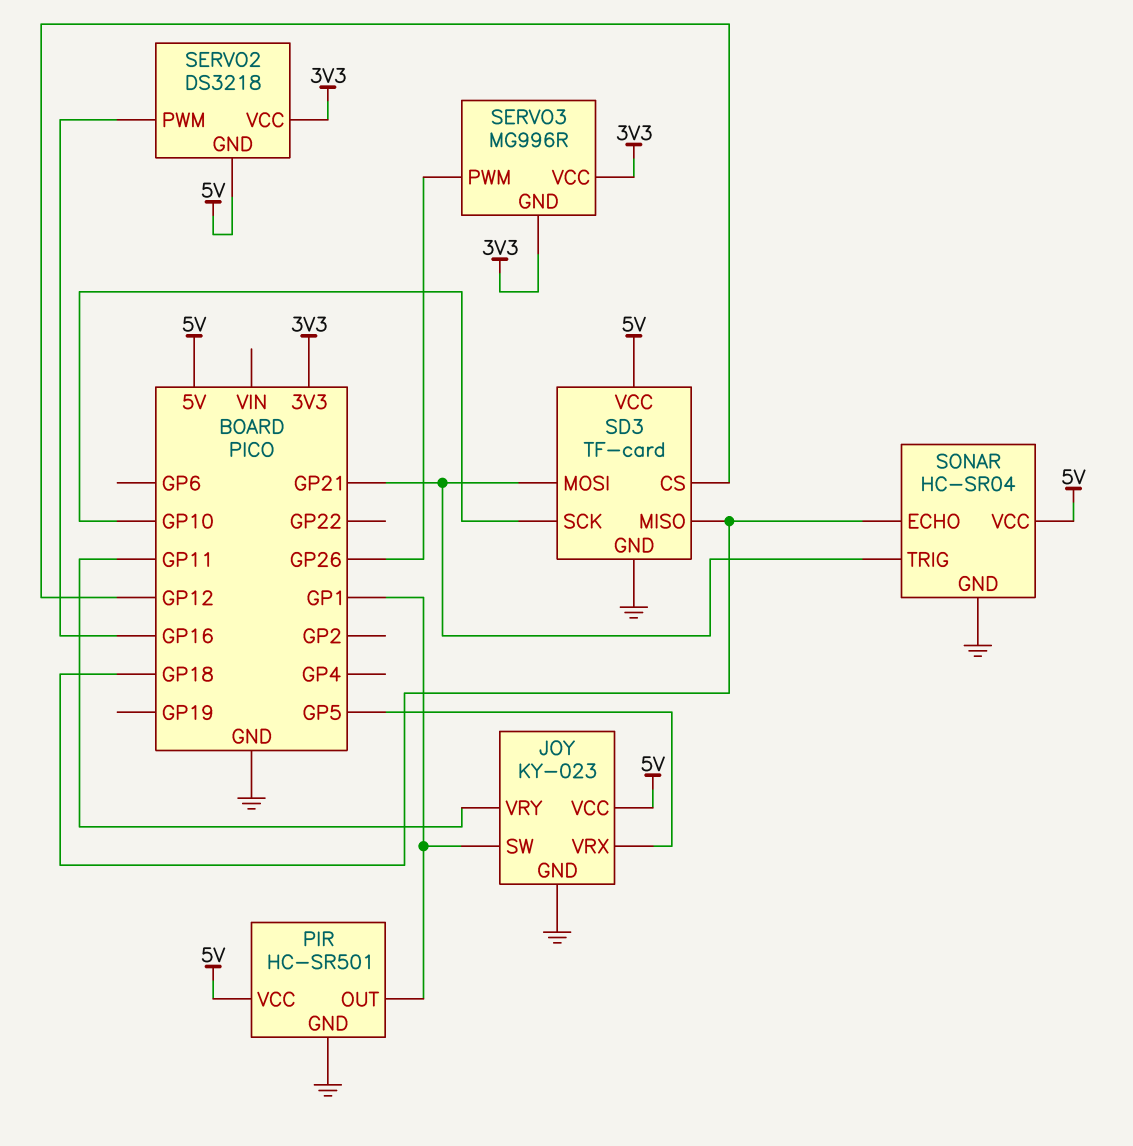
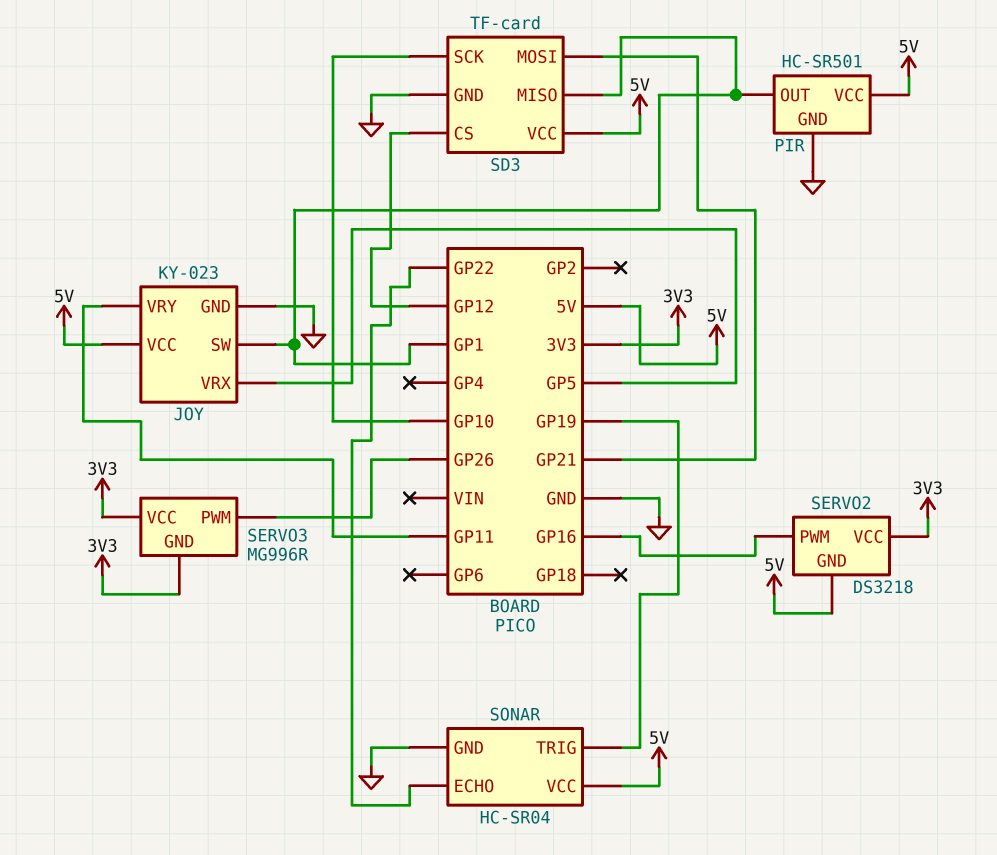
SD3 pin MISO: GP18 -> GP1
SONAR pin ECHO: GP18 -> GP22
SONAR pin TRIG: GP21 -> GP19

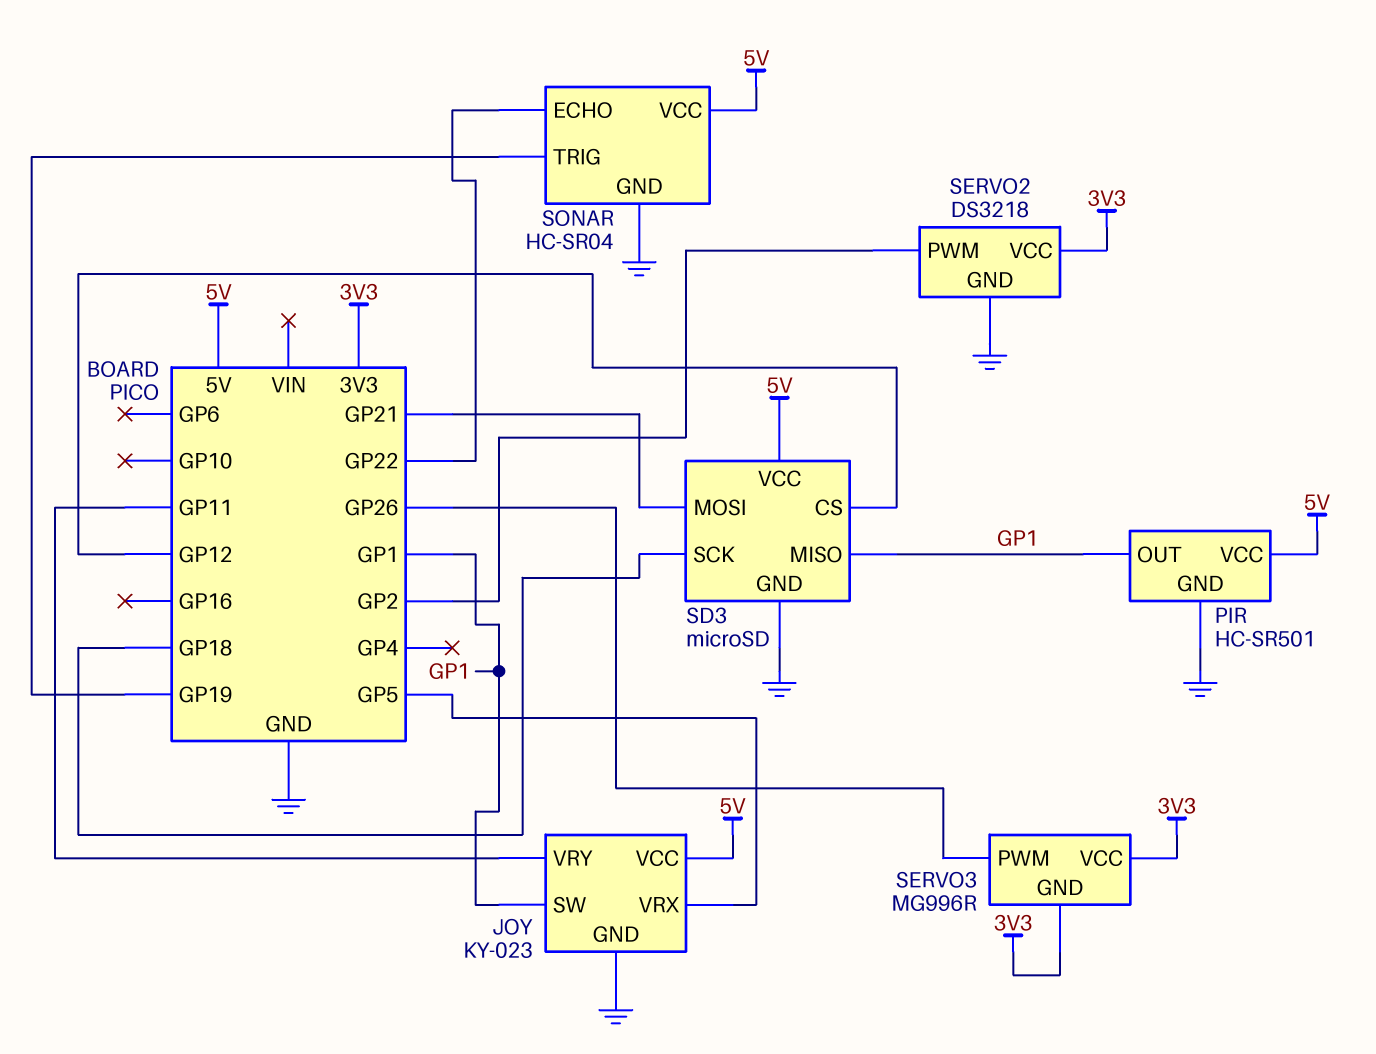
SD3: TF-card -> microSD
SD3 pin SCK: GP10 -> GP18
SERVO2 pin GND: 5V -> GND
SERVO2 pin PWM: GP16 -> GP2

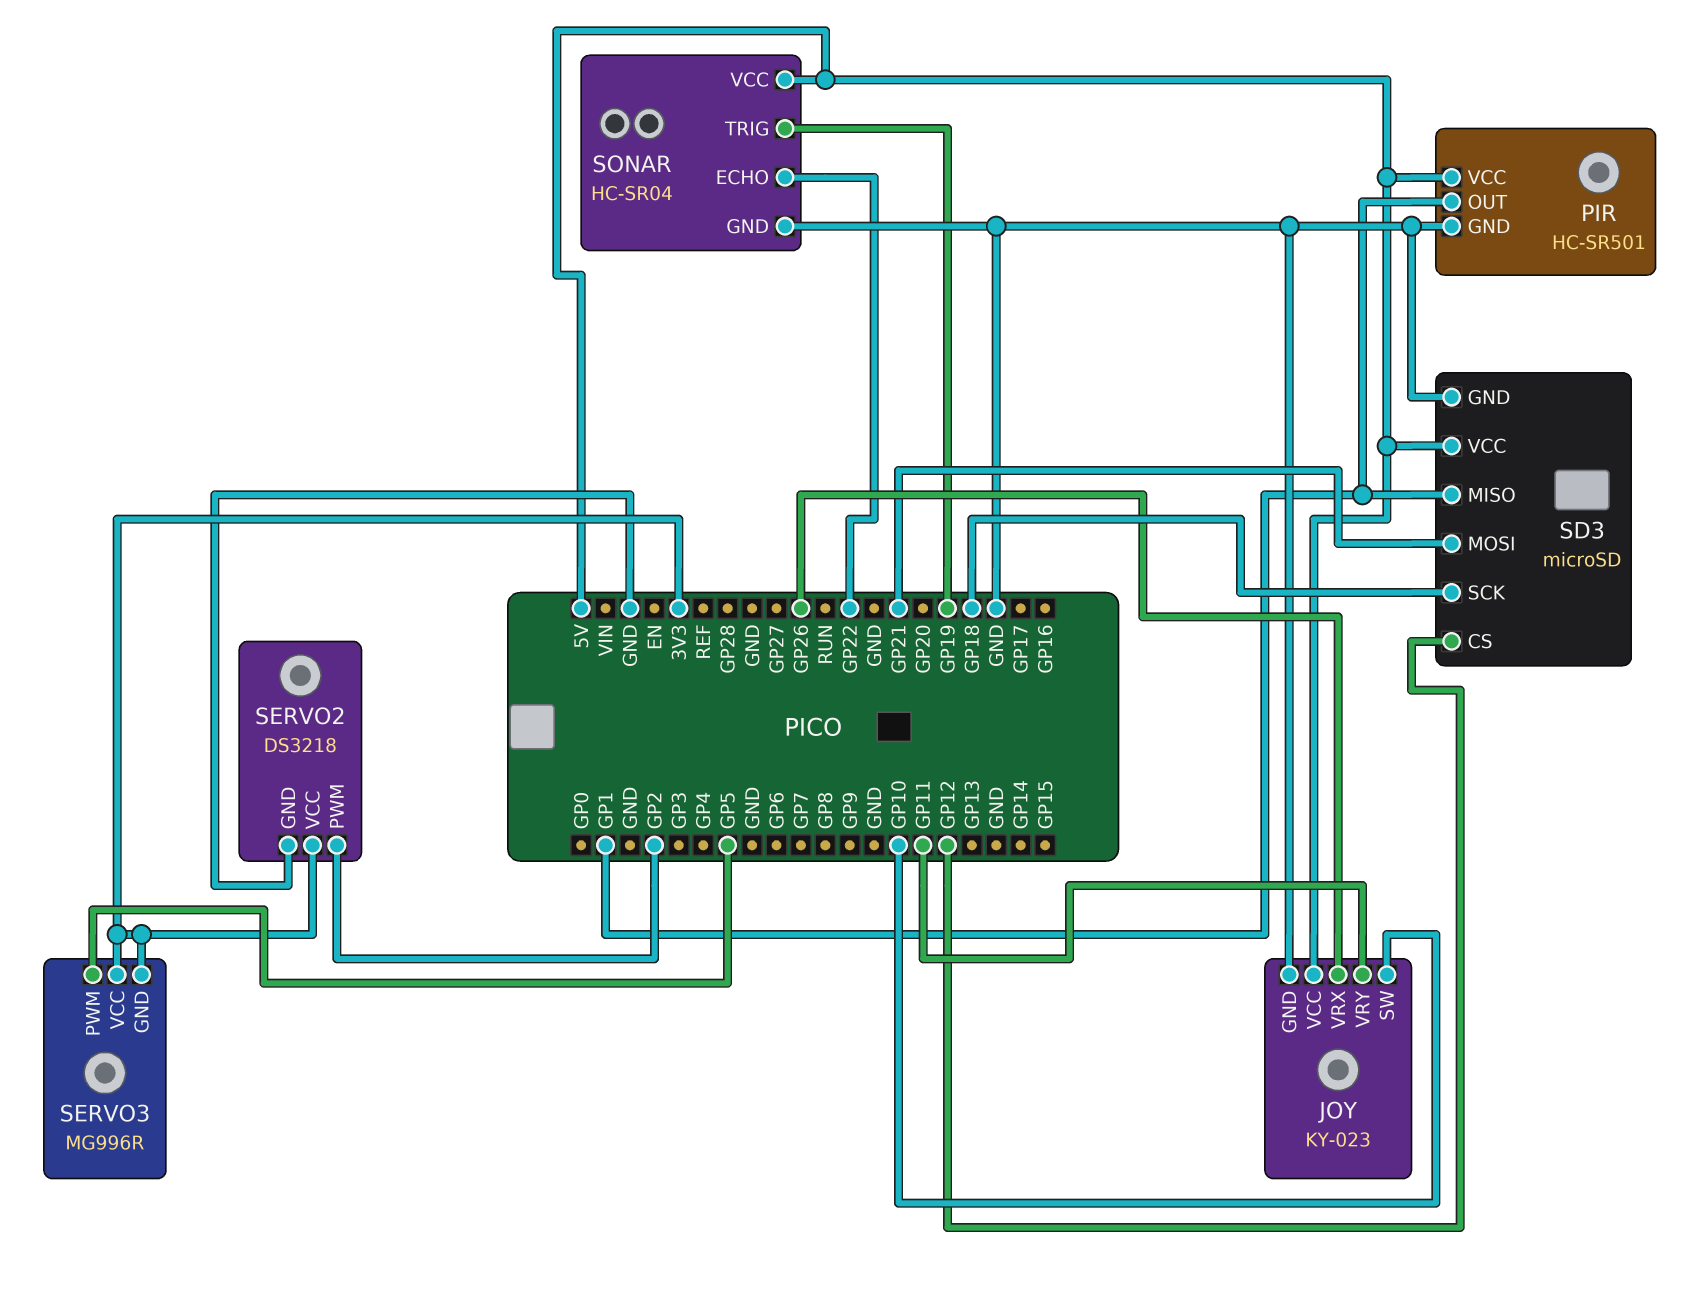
JOY pin SW: GP1 -> GP10
JOY pin VRX: GP5 -> GP26
SERVO3 pin PWM: GP26 -> GP5

